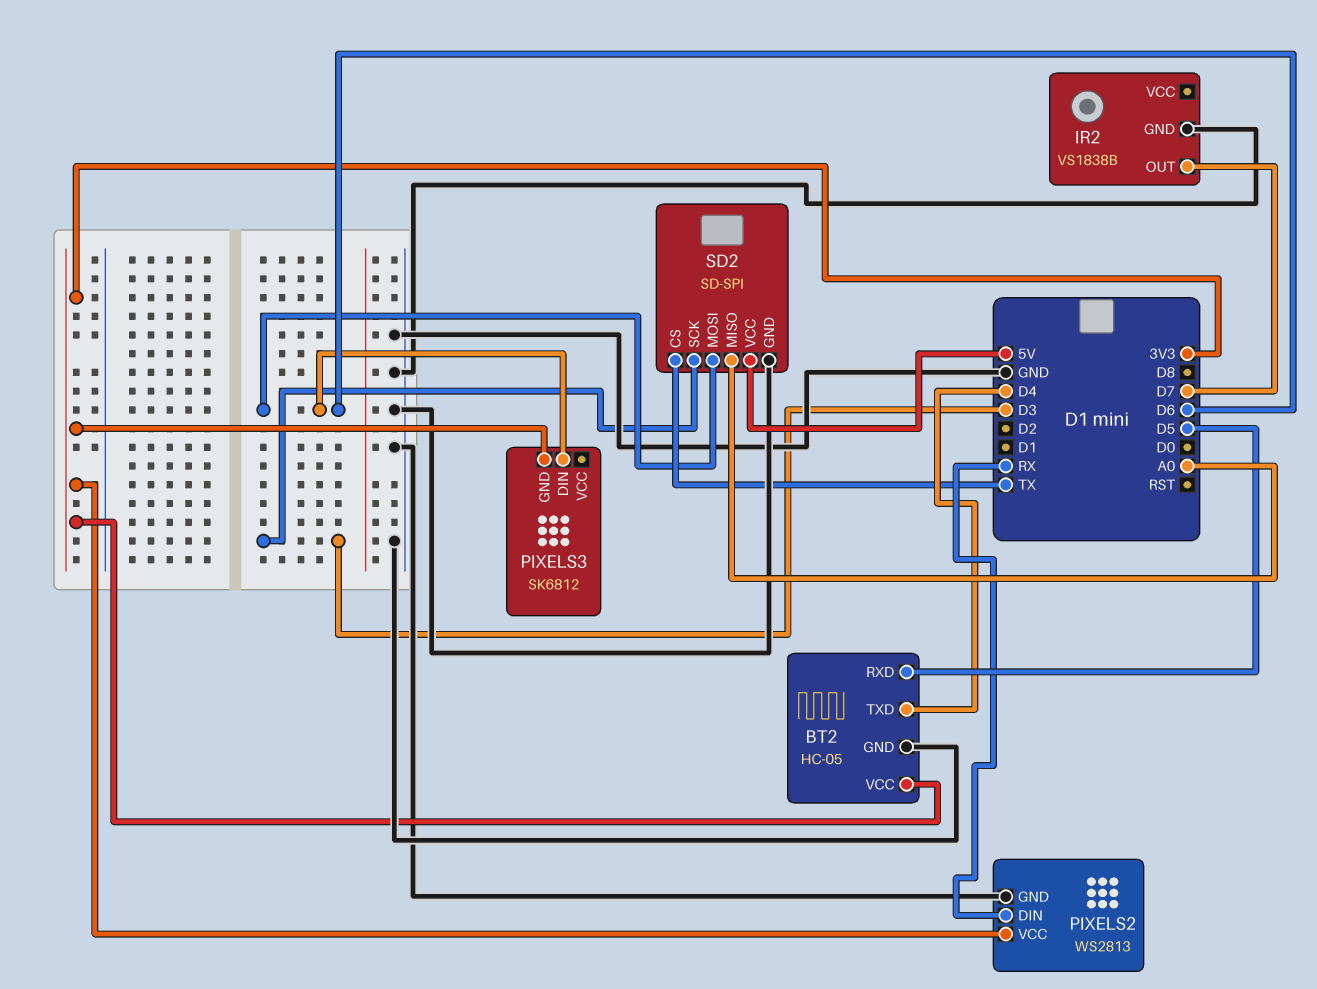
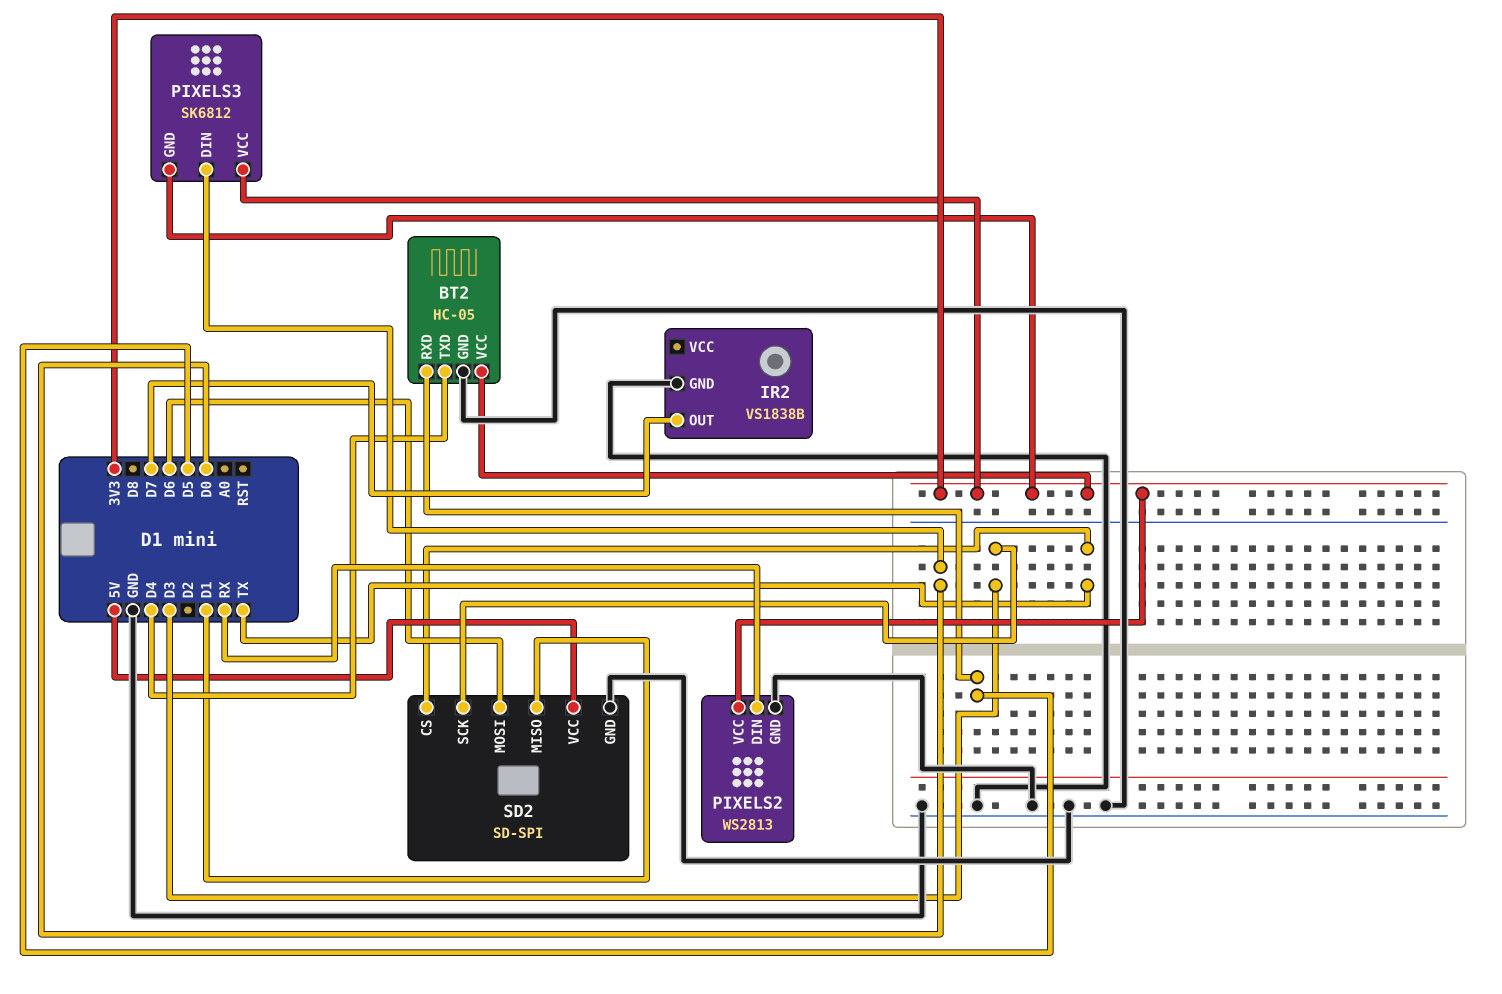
PIXELS3 pin DIN: D6 -> D0
PIXELS3 pin VCC: none -> 3V3
SD2 pin MISO: A0 -> D1

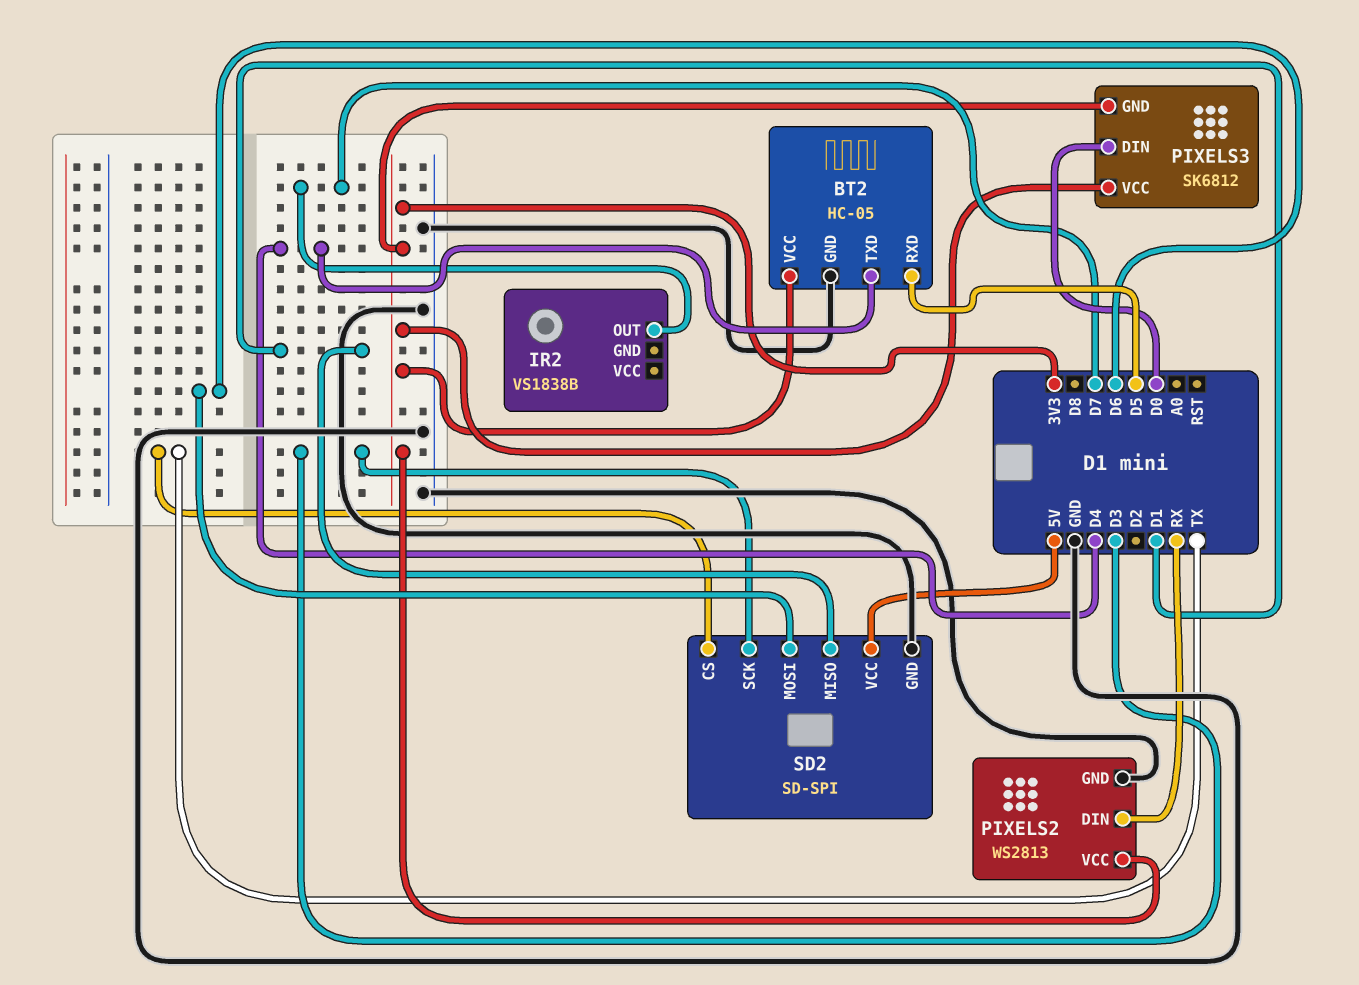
IR2 pin GND: GND -> none

